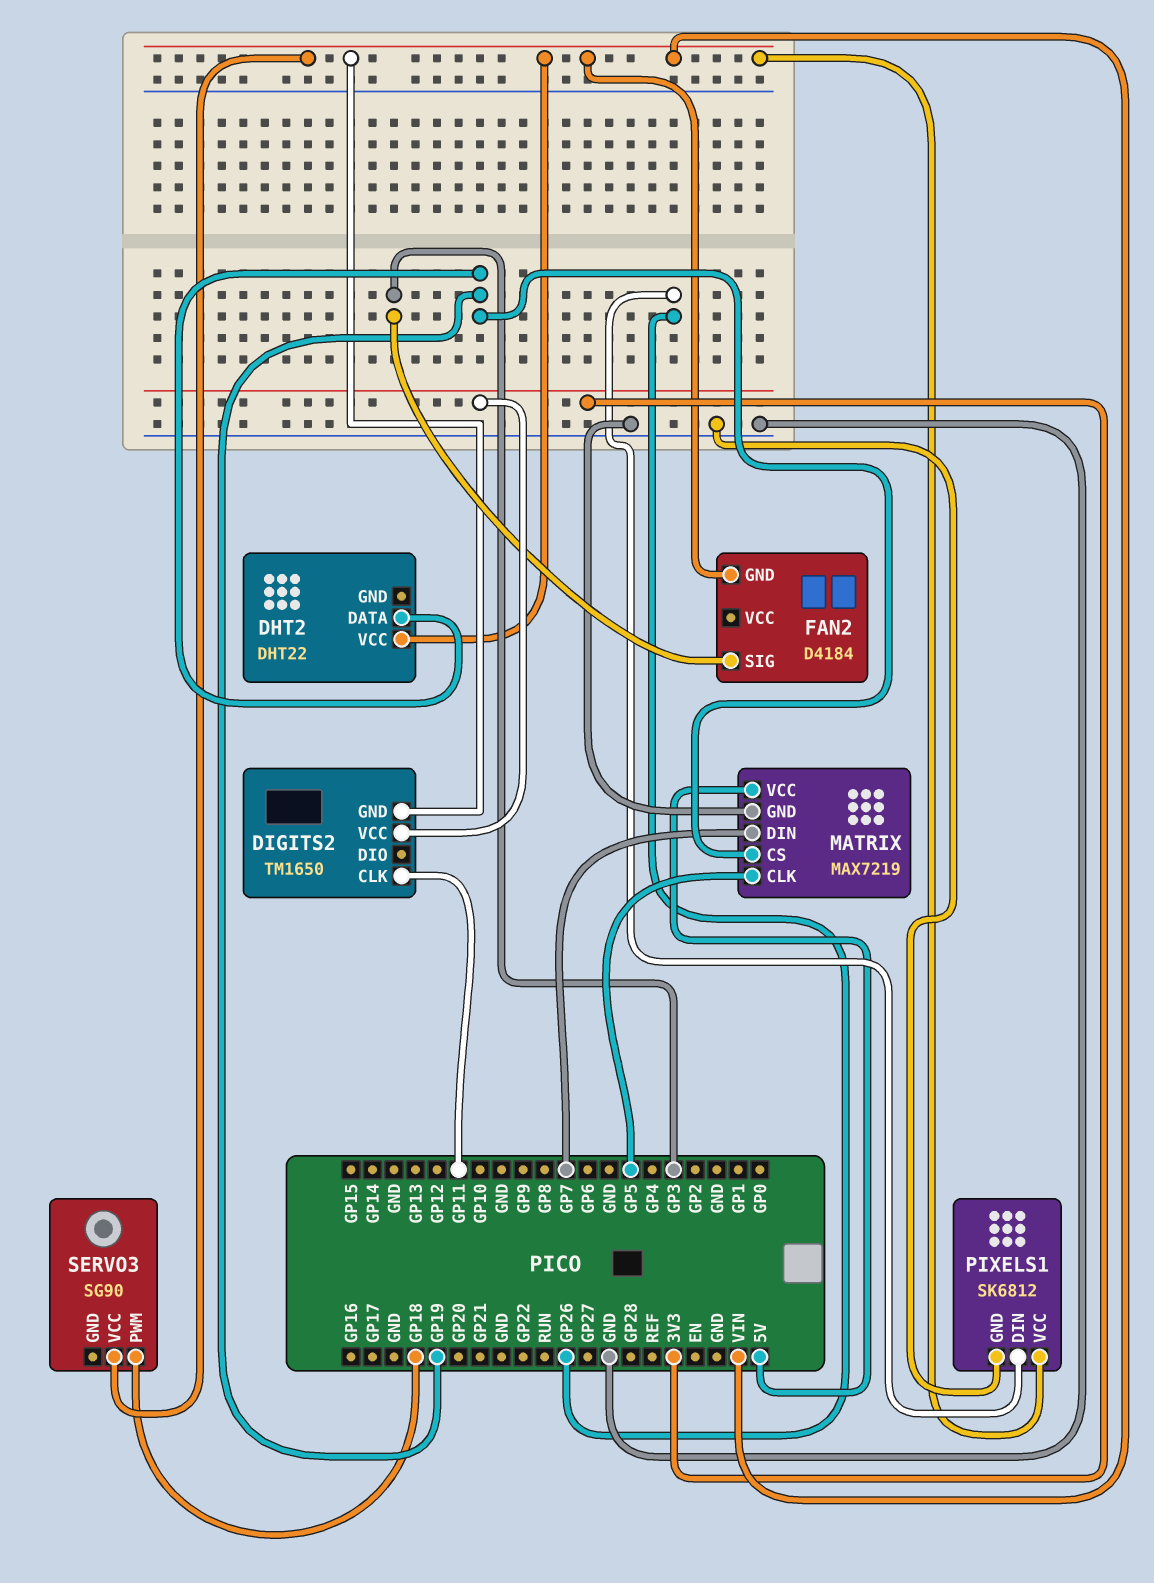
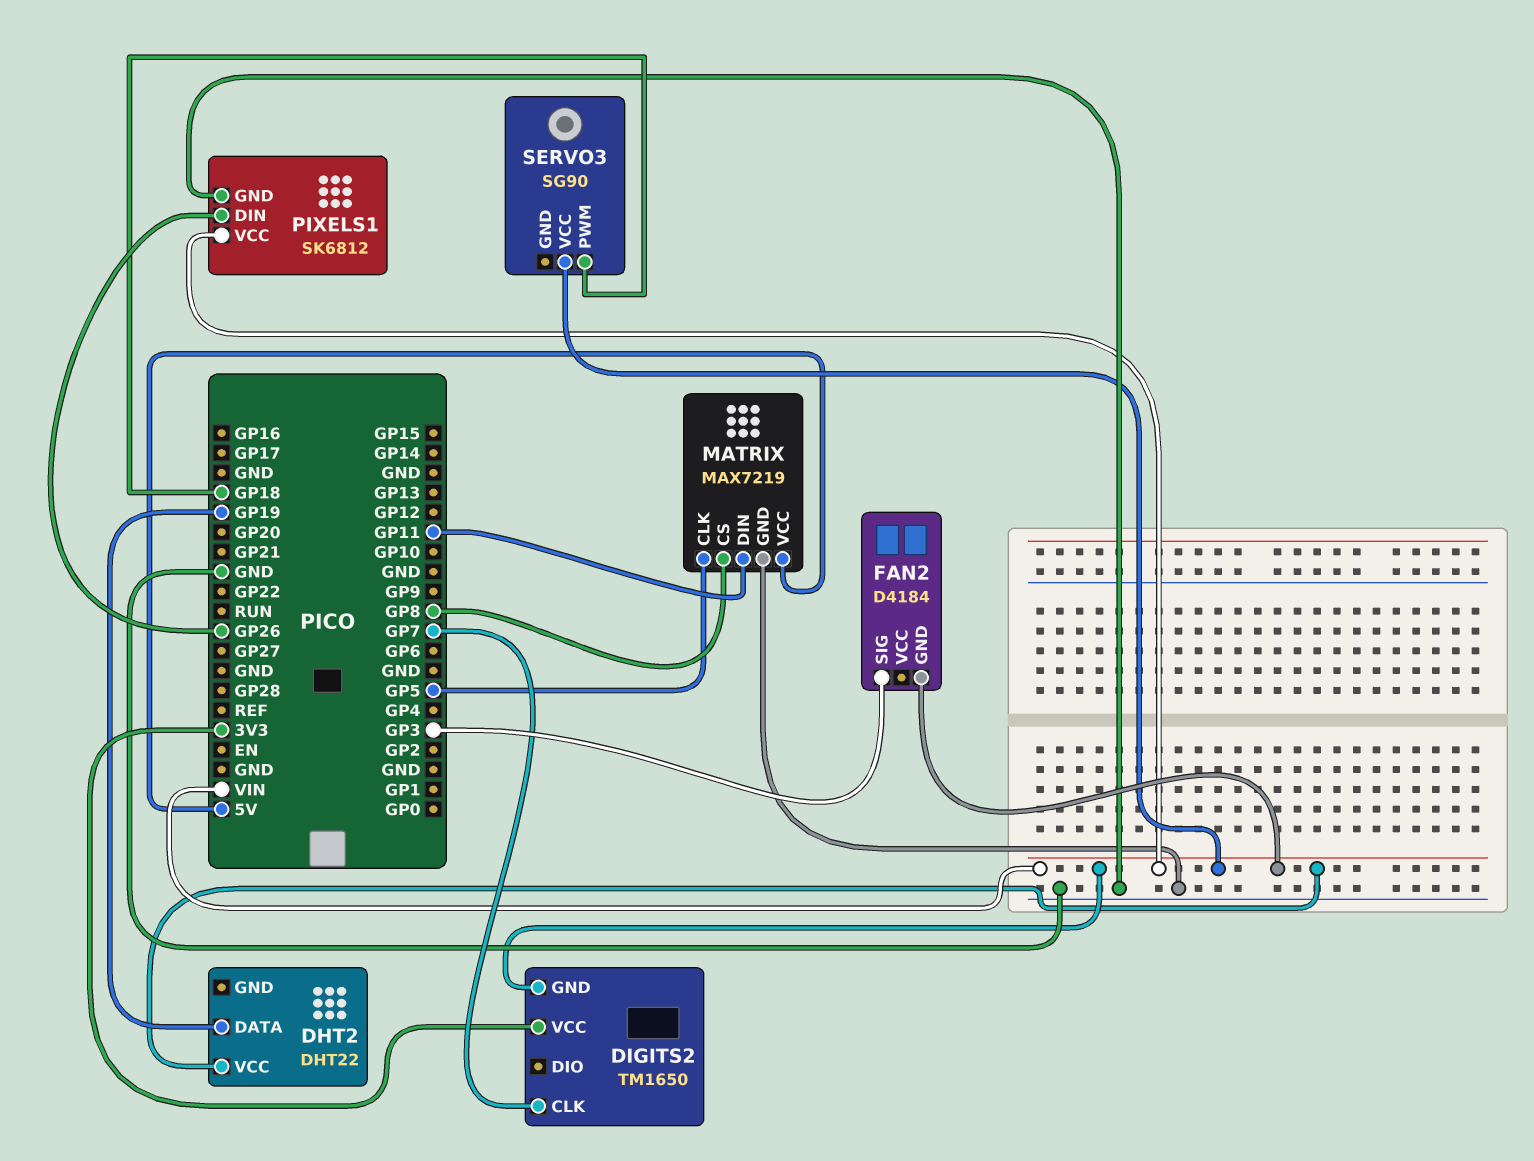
DIGITS2 pin CLK: GP11 -> GP7
MATRIX pin CS: GP19 -> GP8
MATRIX pin DIN: GP7 -> GP11

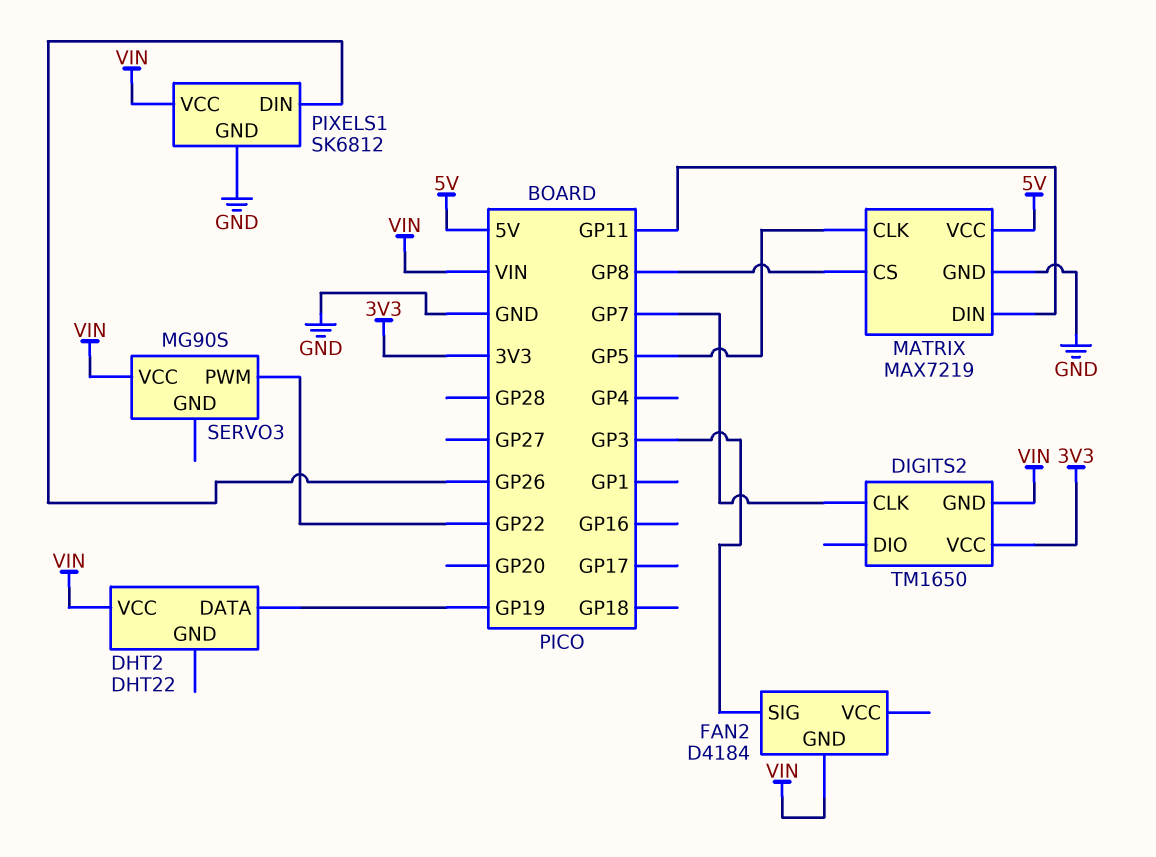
SERVO3: SG90 -> MG90S
SERVO3 pin PWM: GP18 -> GP22

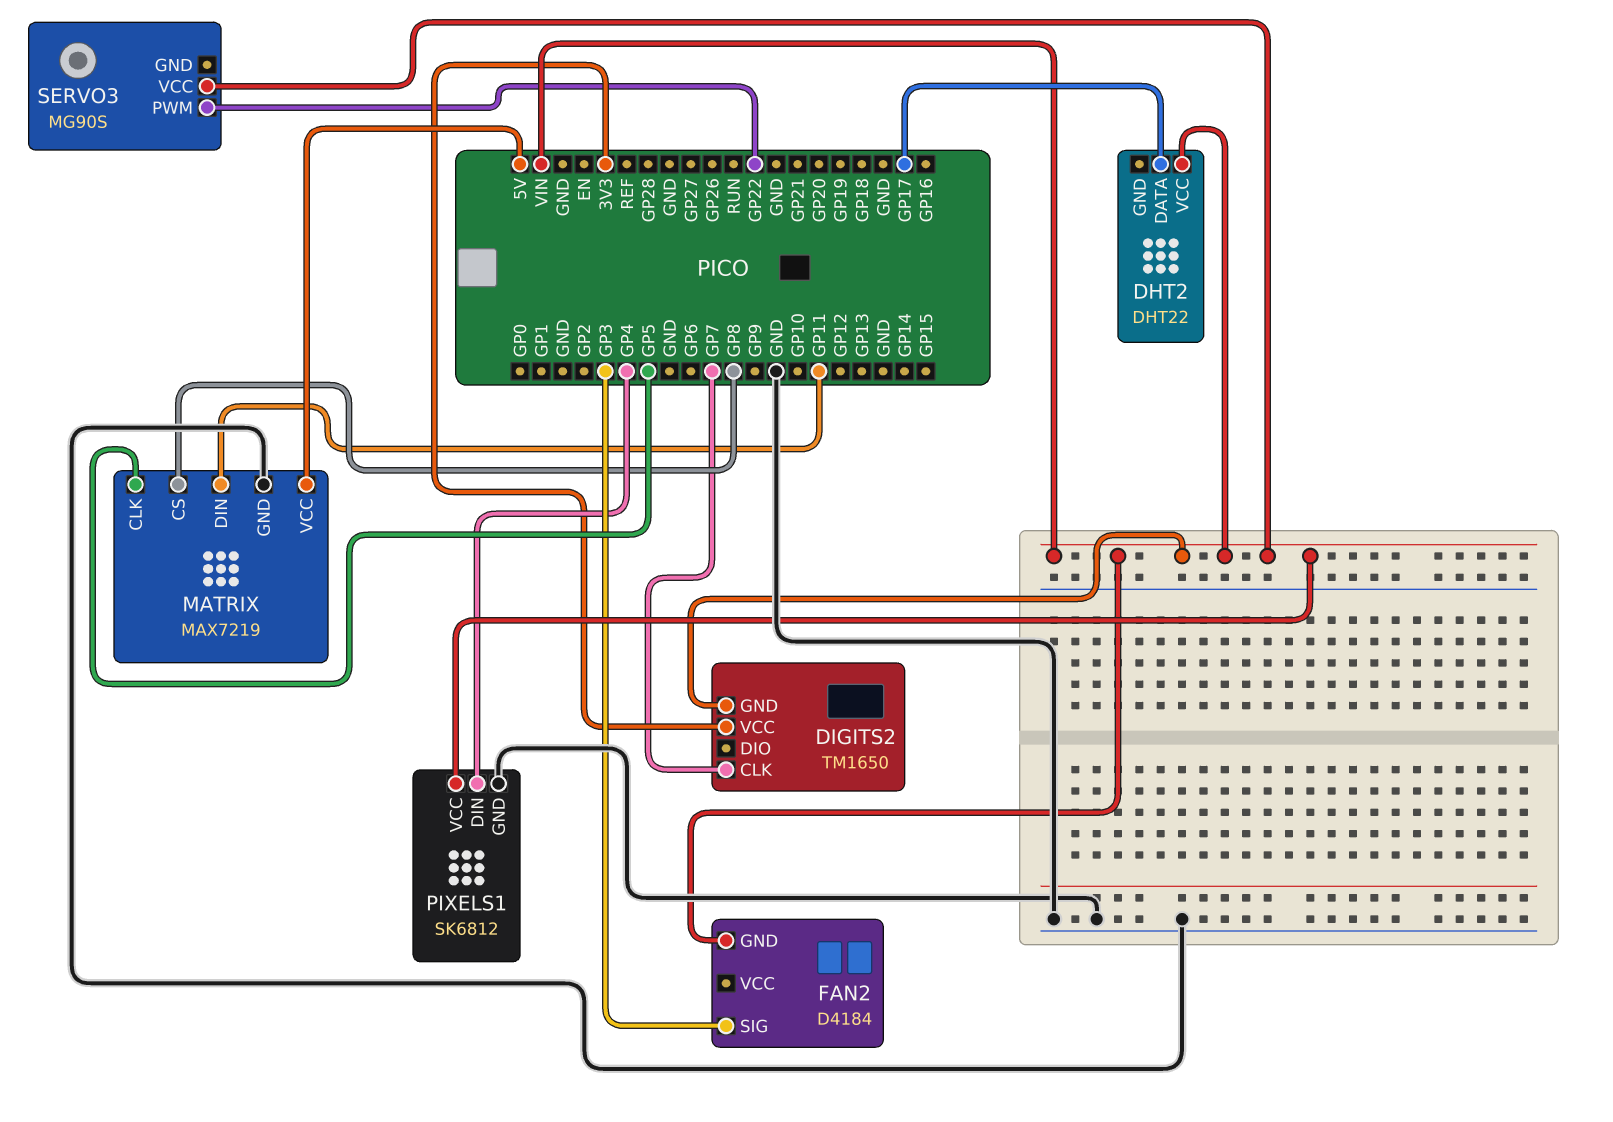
DHT2 pin DATA: GP19 -> GP17
PIXELS1 pin DIN: GP26 -> GP4

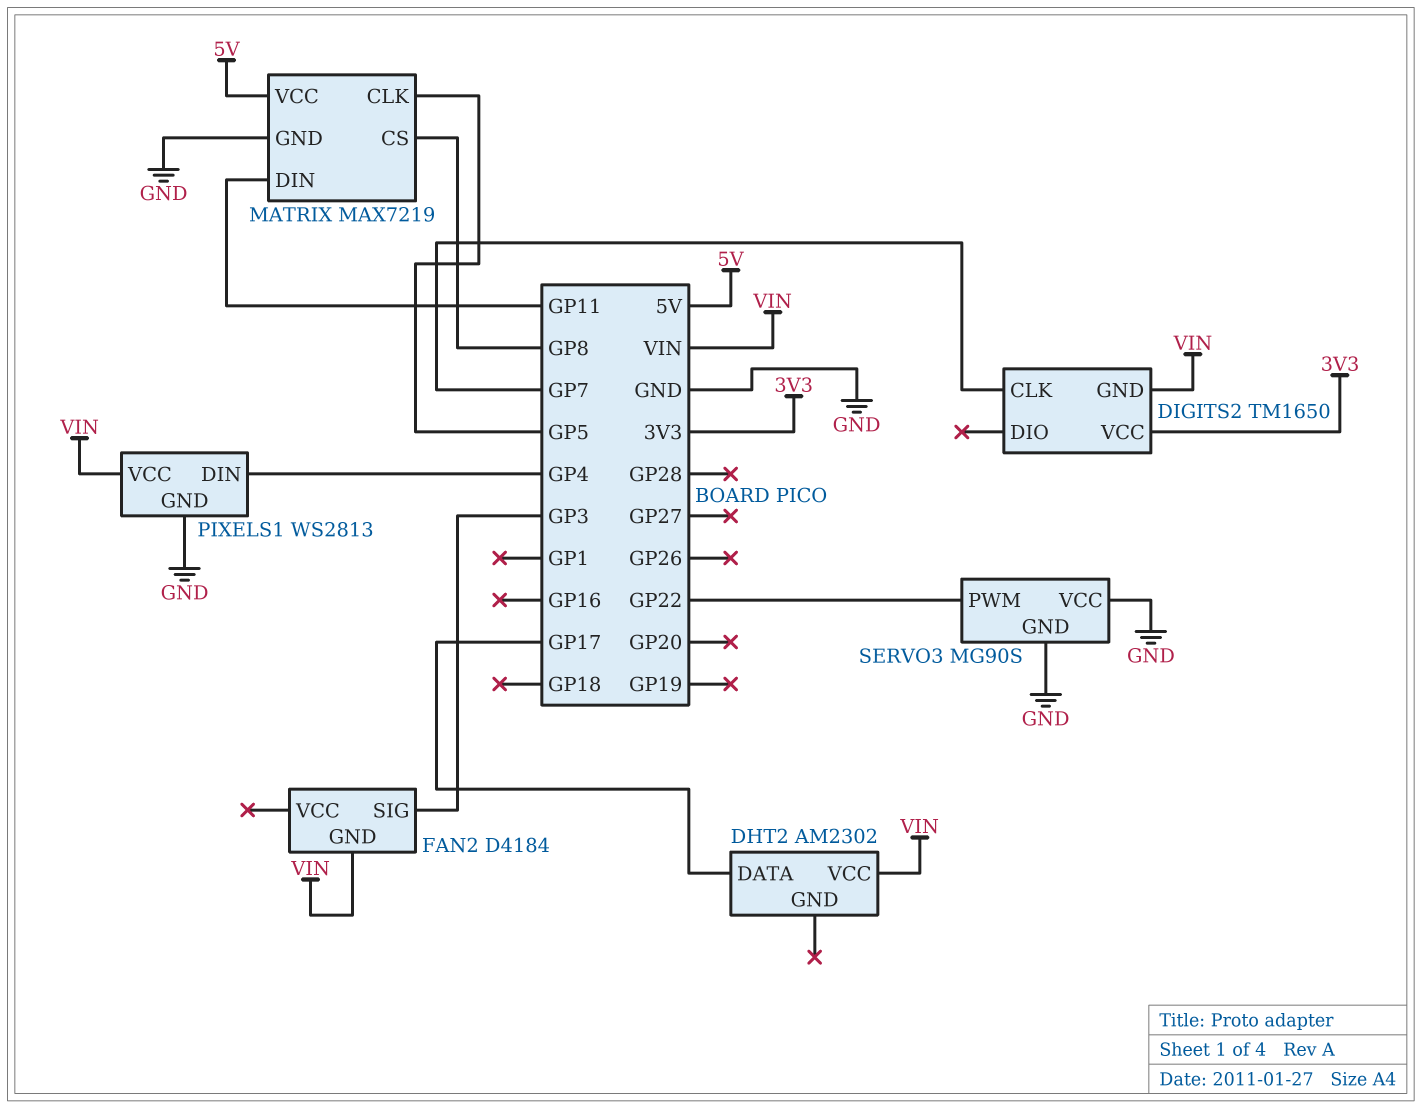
DHT2: DHT22 -> AM2302
PIXELS1: SK6812 -> WS2813
SERVO3 pin GND: none -> GND
SERVO3 pin VCC: VIN -> GND

